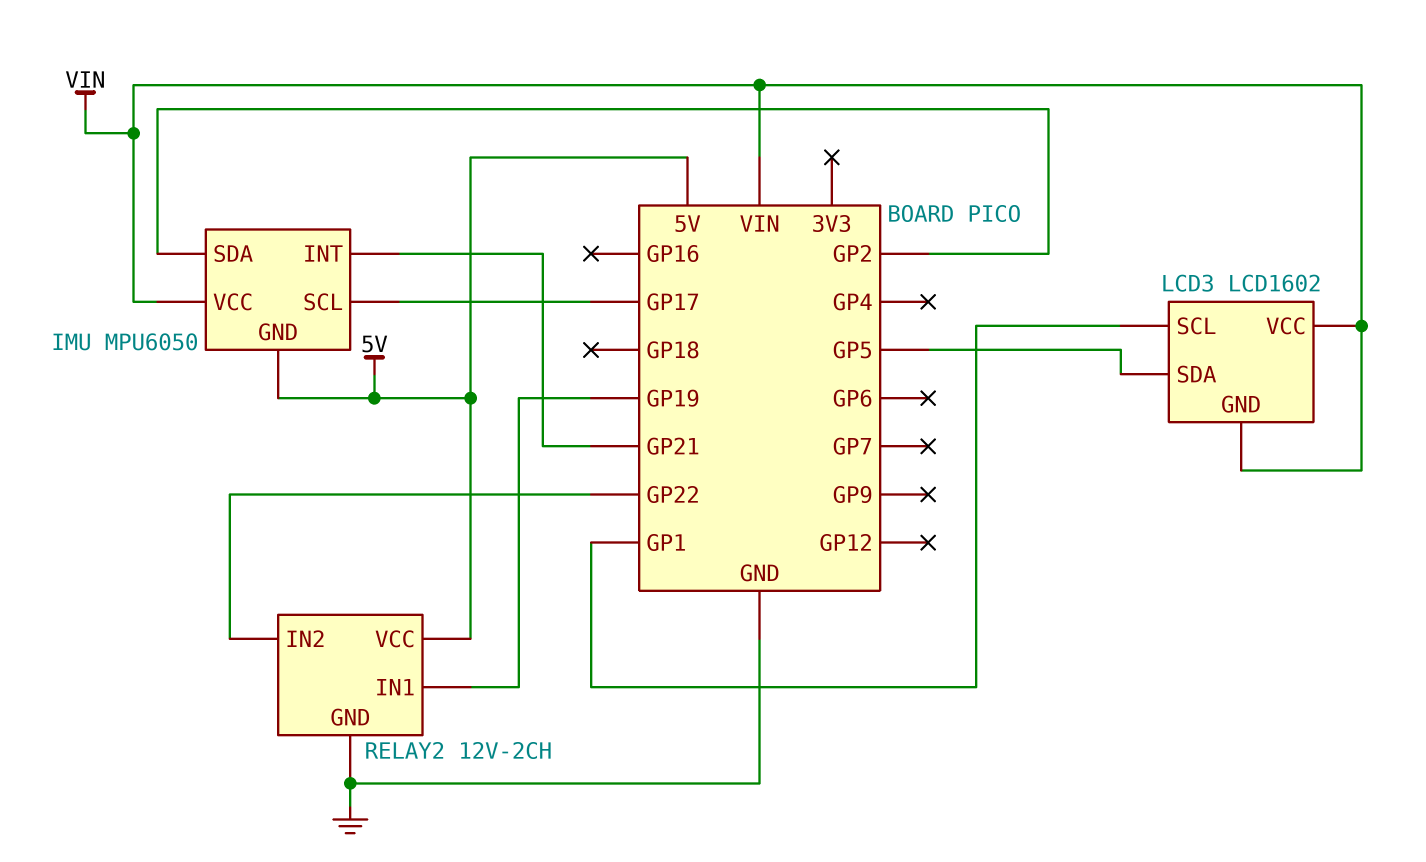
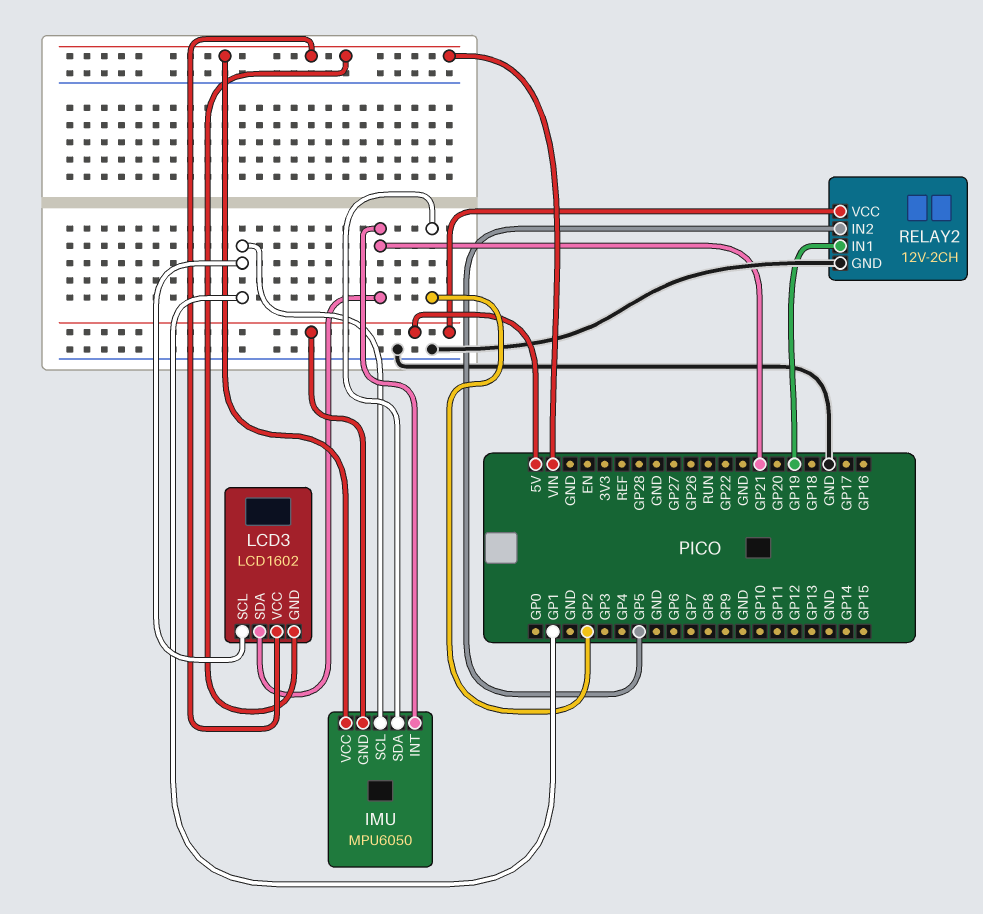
IMU pin SCL: GP17 -> GP1
LCD3 pin SDA: GP5 -> GP21
RELAY2 pin IN2: GP22 -> GP5

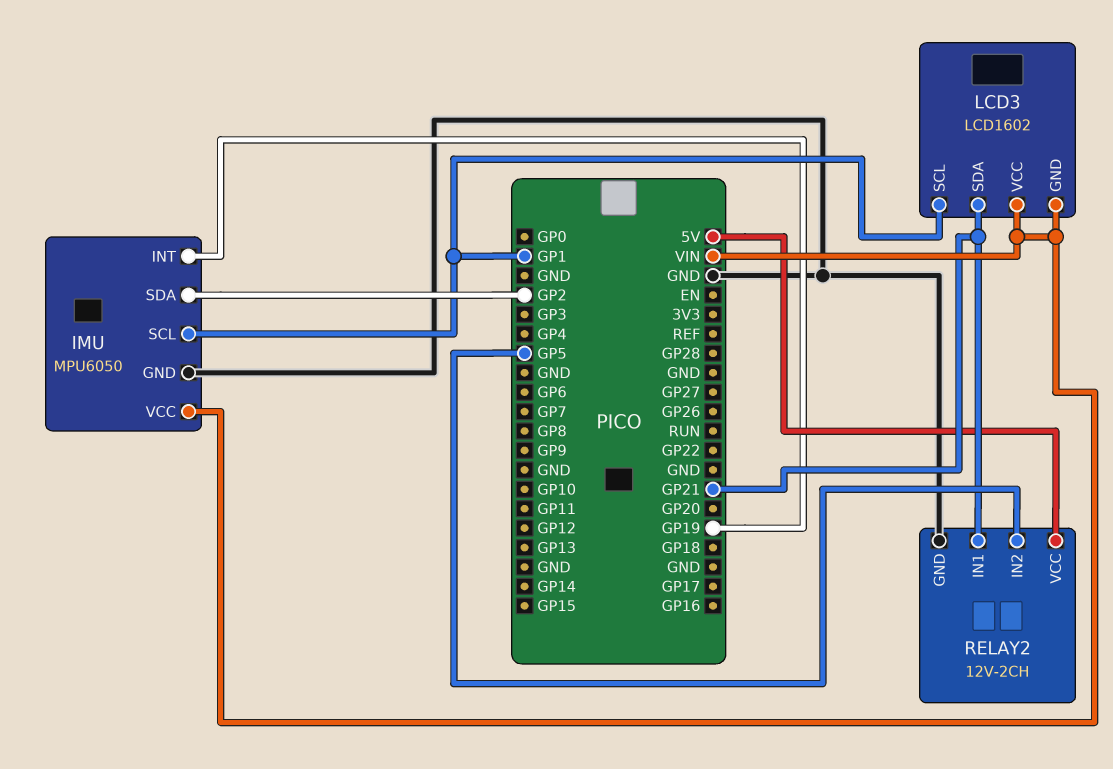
IMU pin GND: 5V -> GND
IMU pin INT: GP21 -> GP19
RELAY2 pin IN1: GP19 -> GP21

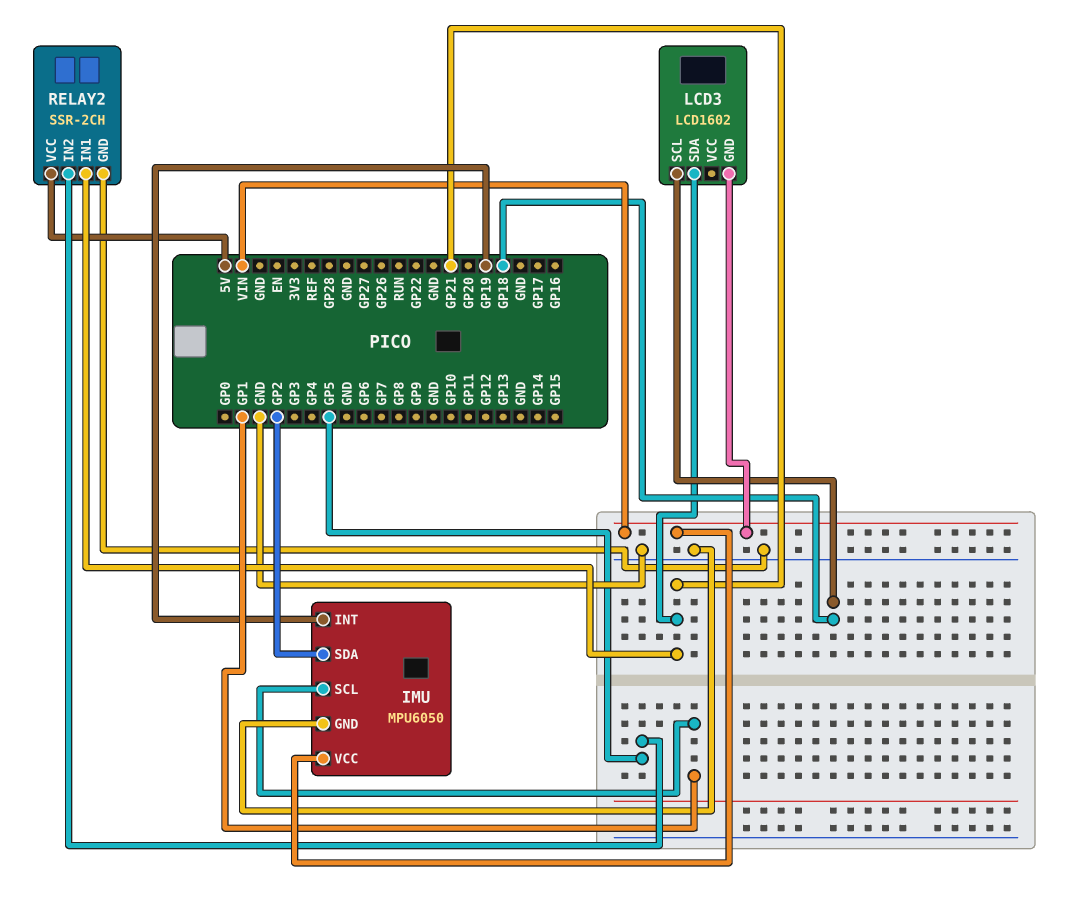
LCD3 pin SCL: GP1 -> GP18
LCD3 pin VCC: VIN -> none
RELAY2: 12V-2CH -> SSR-2CH

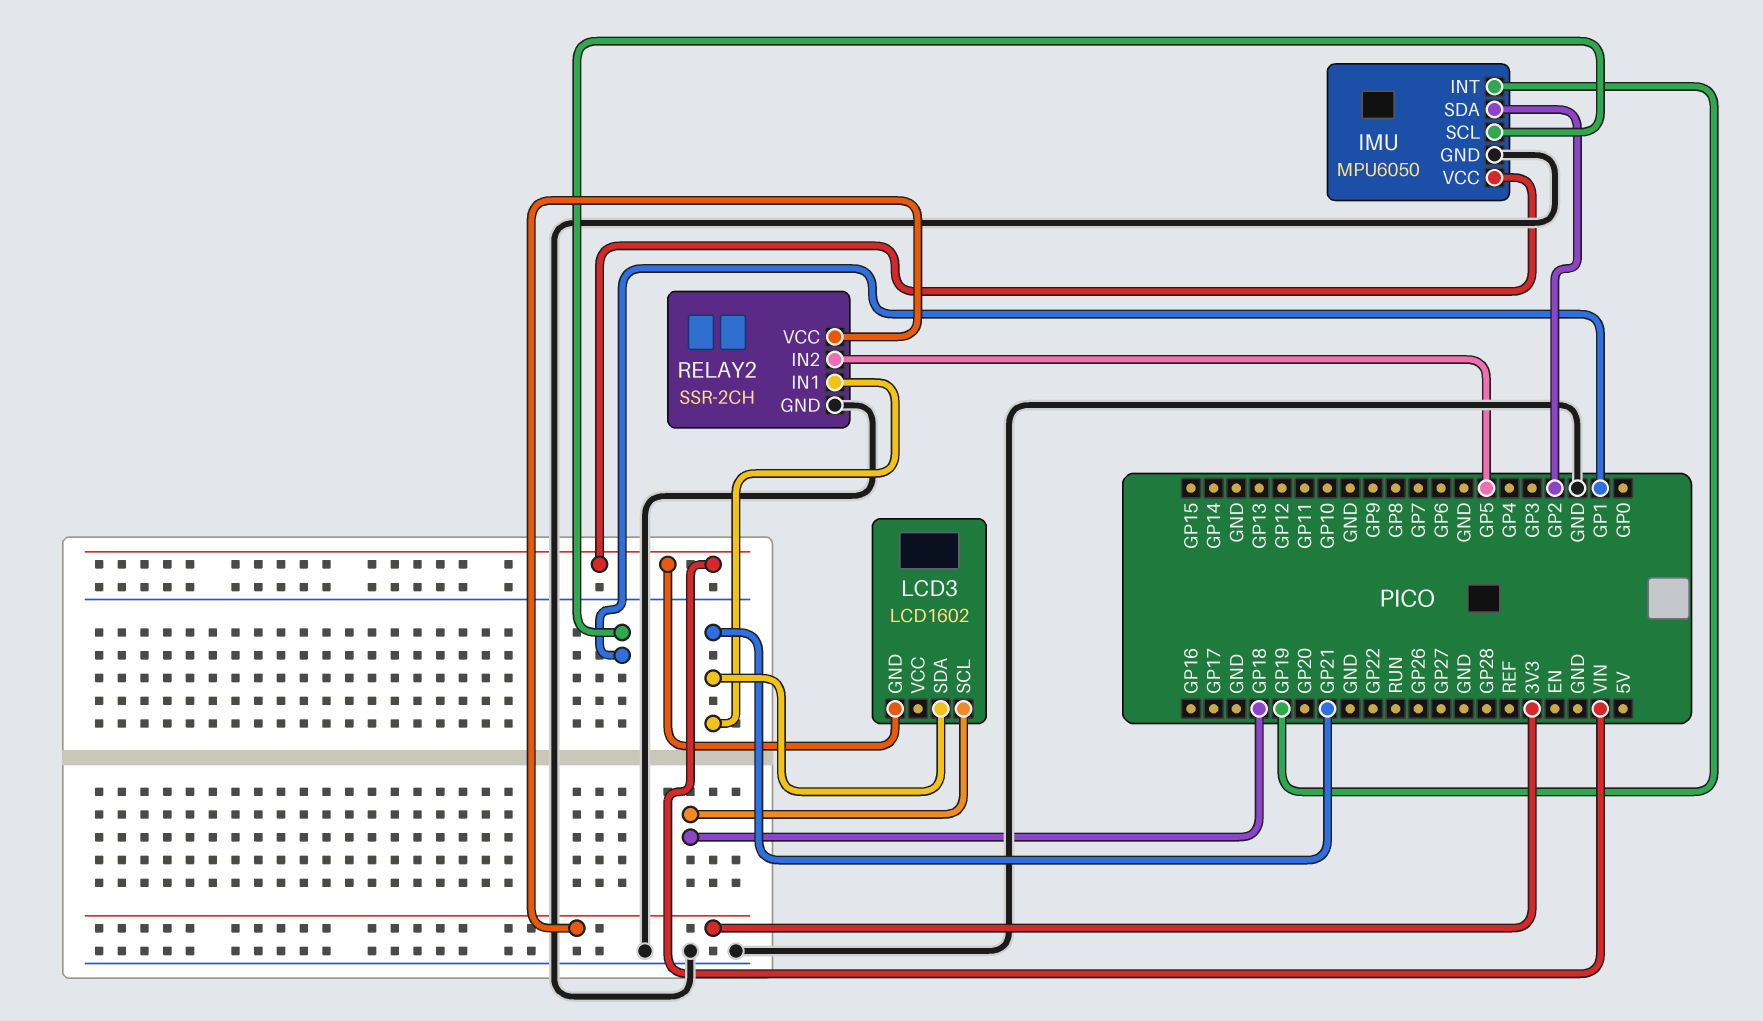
RELAY2 pin VCC: 5V -> 3V3

